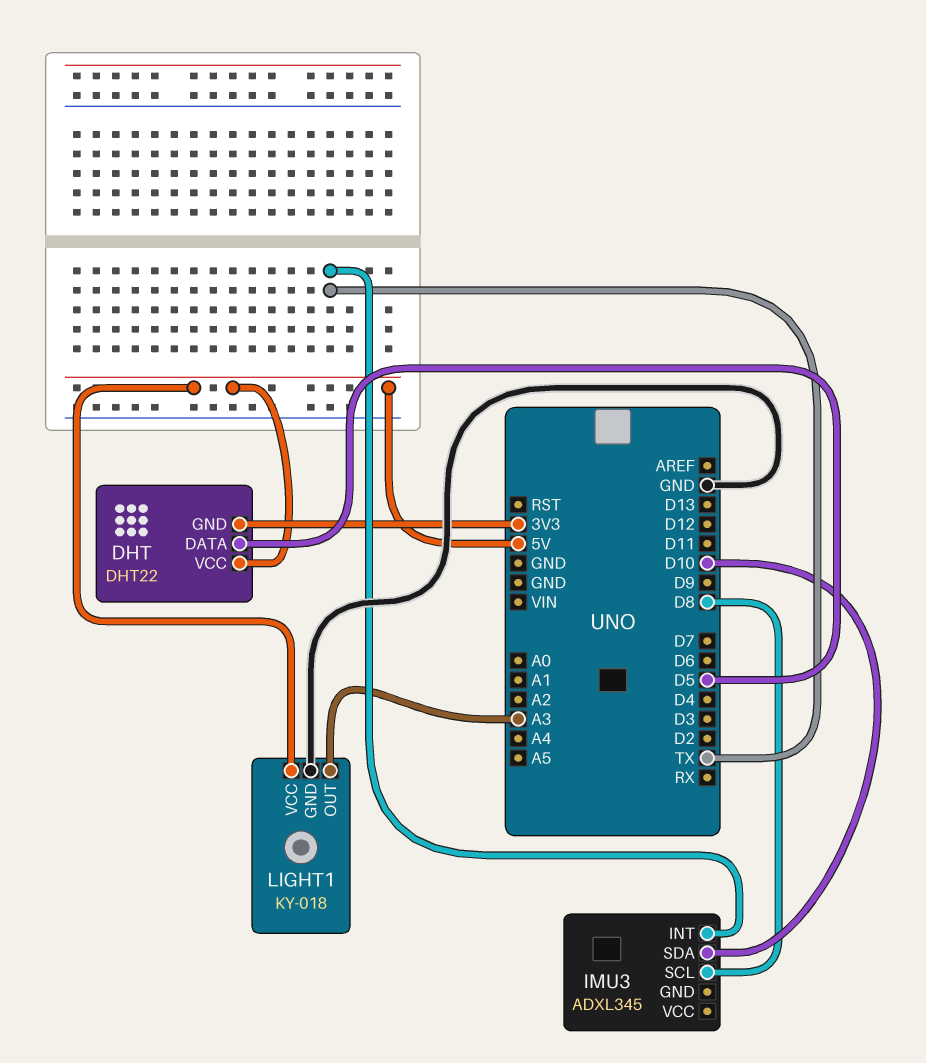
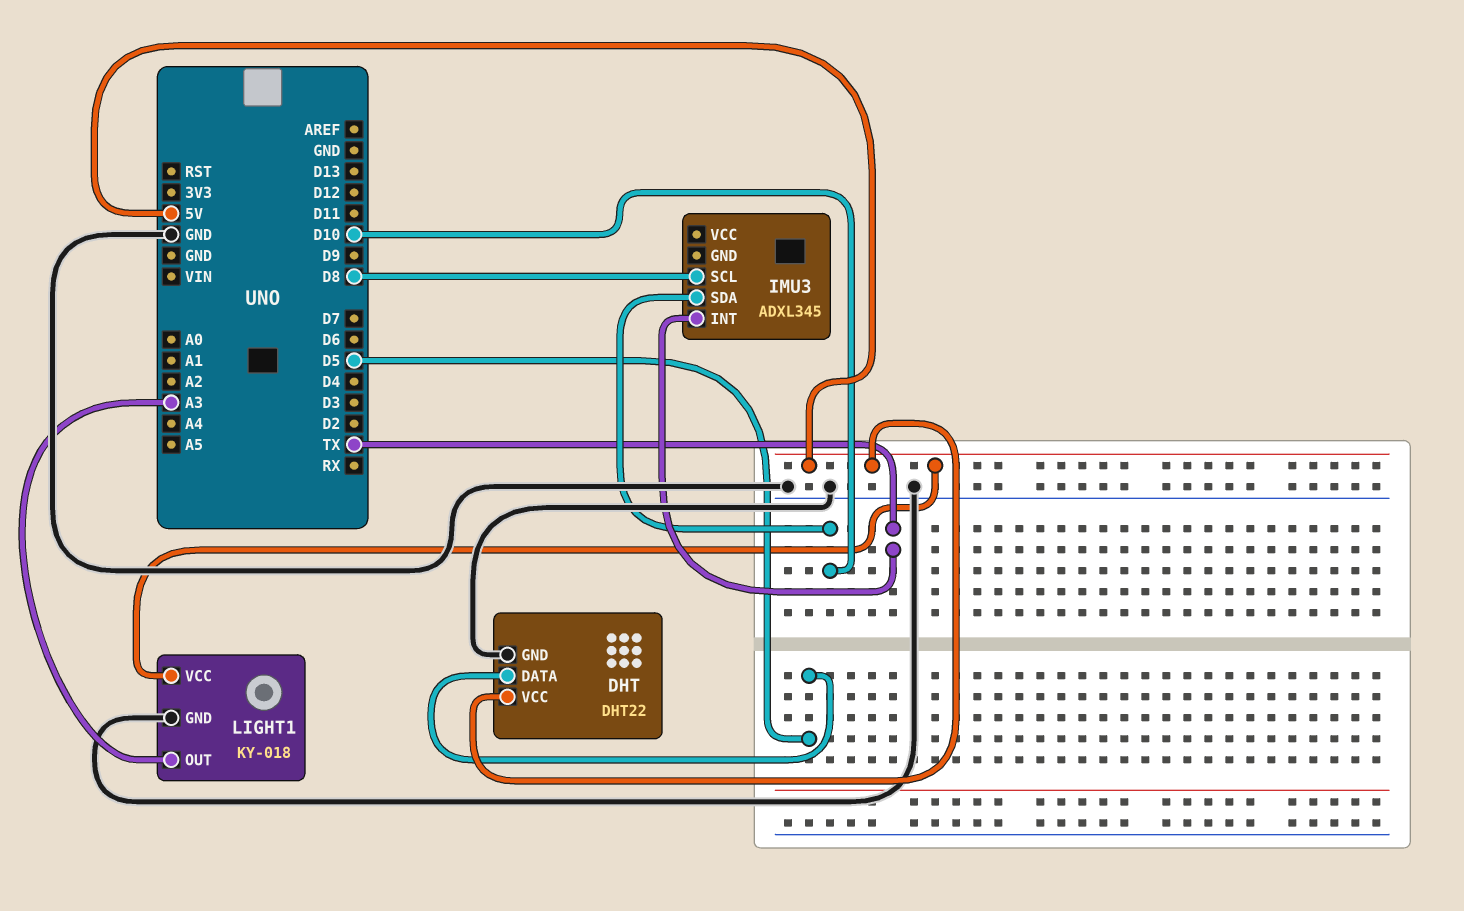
DHT pin GND: 3V3 -> GND

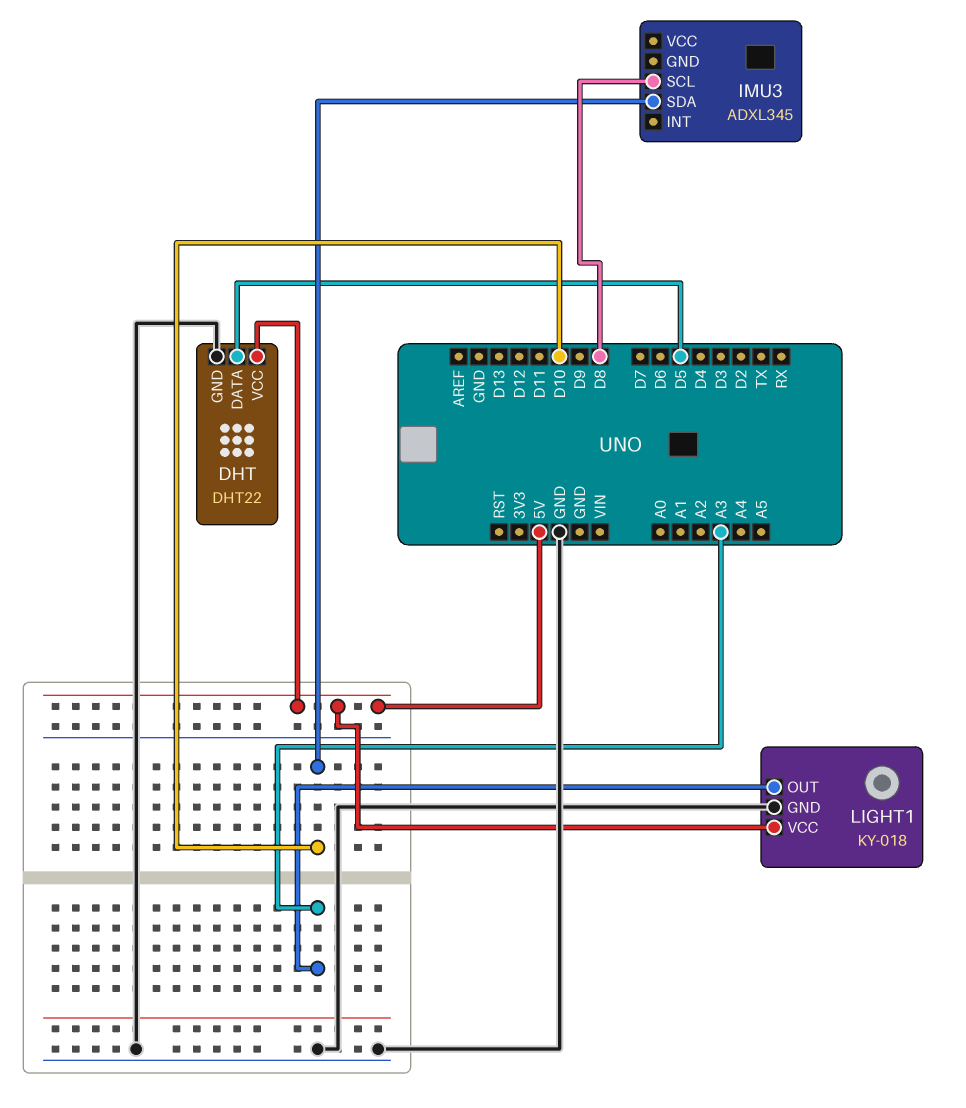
IMU3 pin INT: TX -> none

